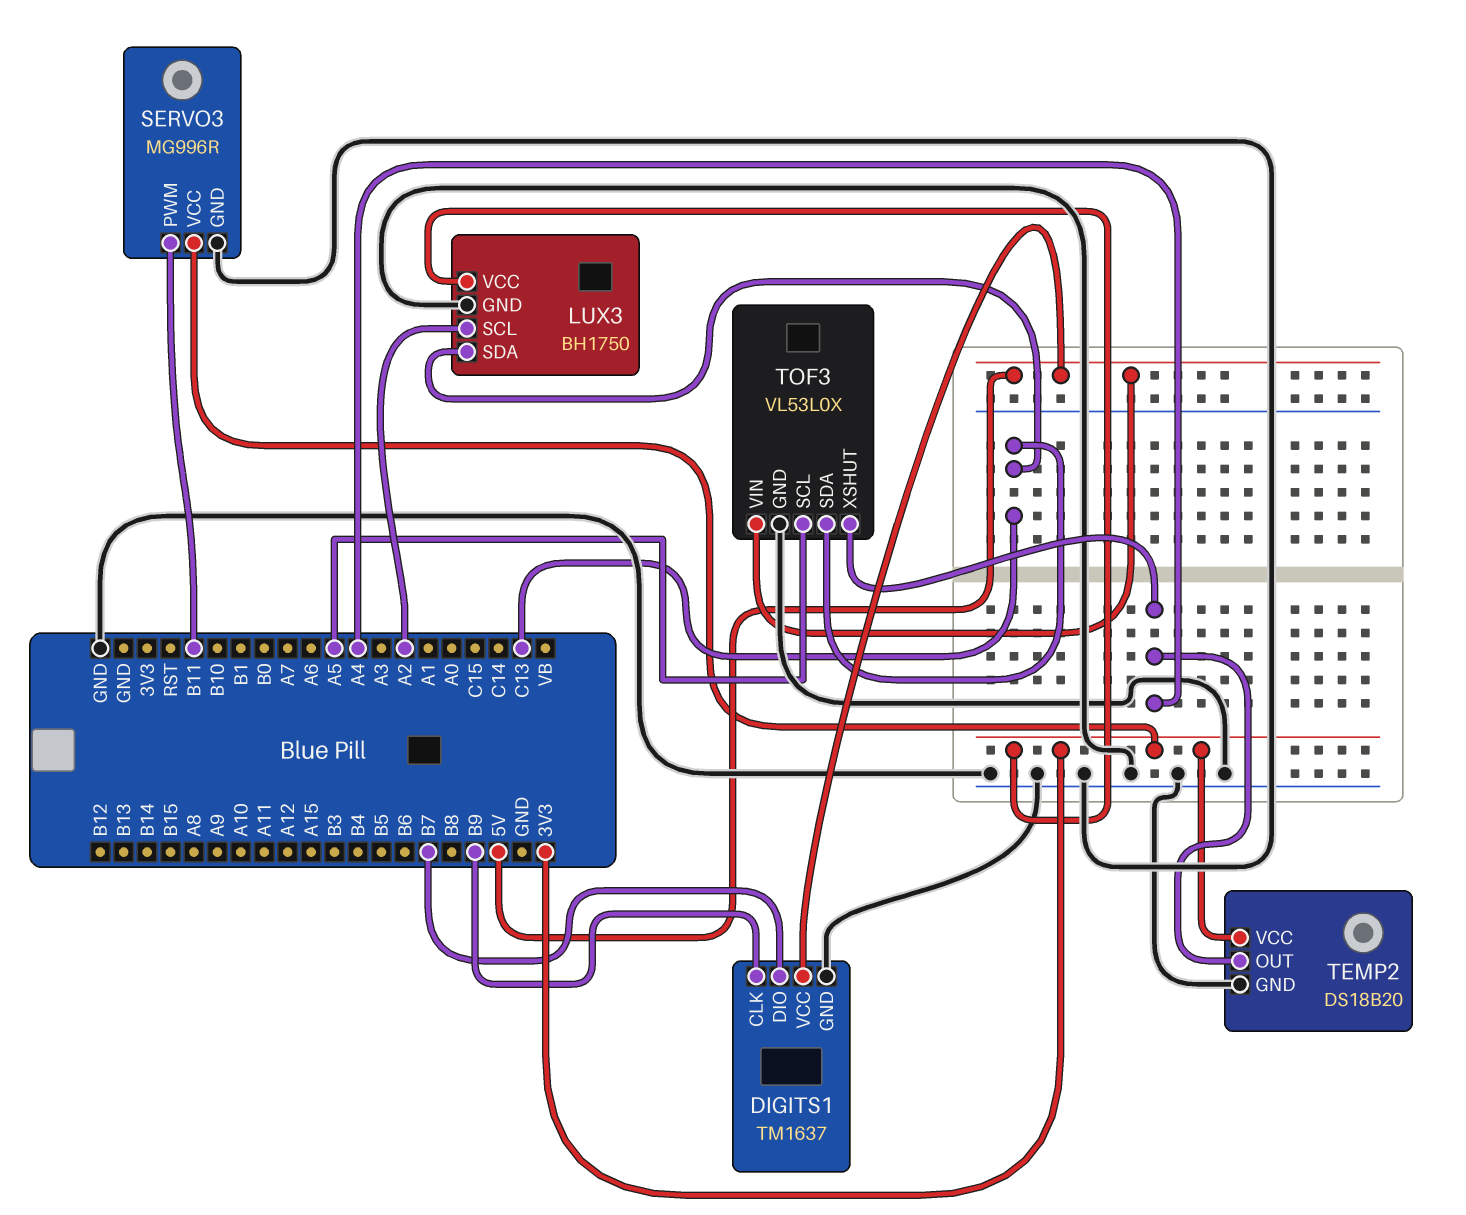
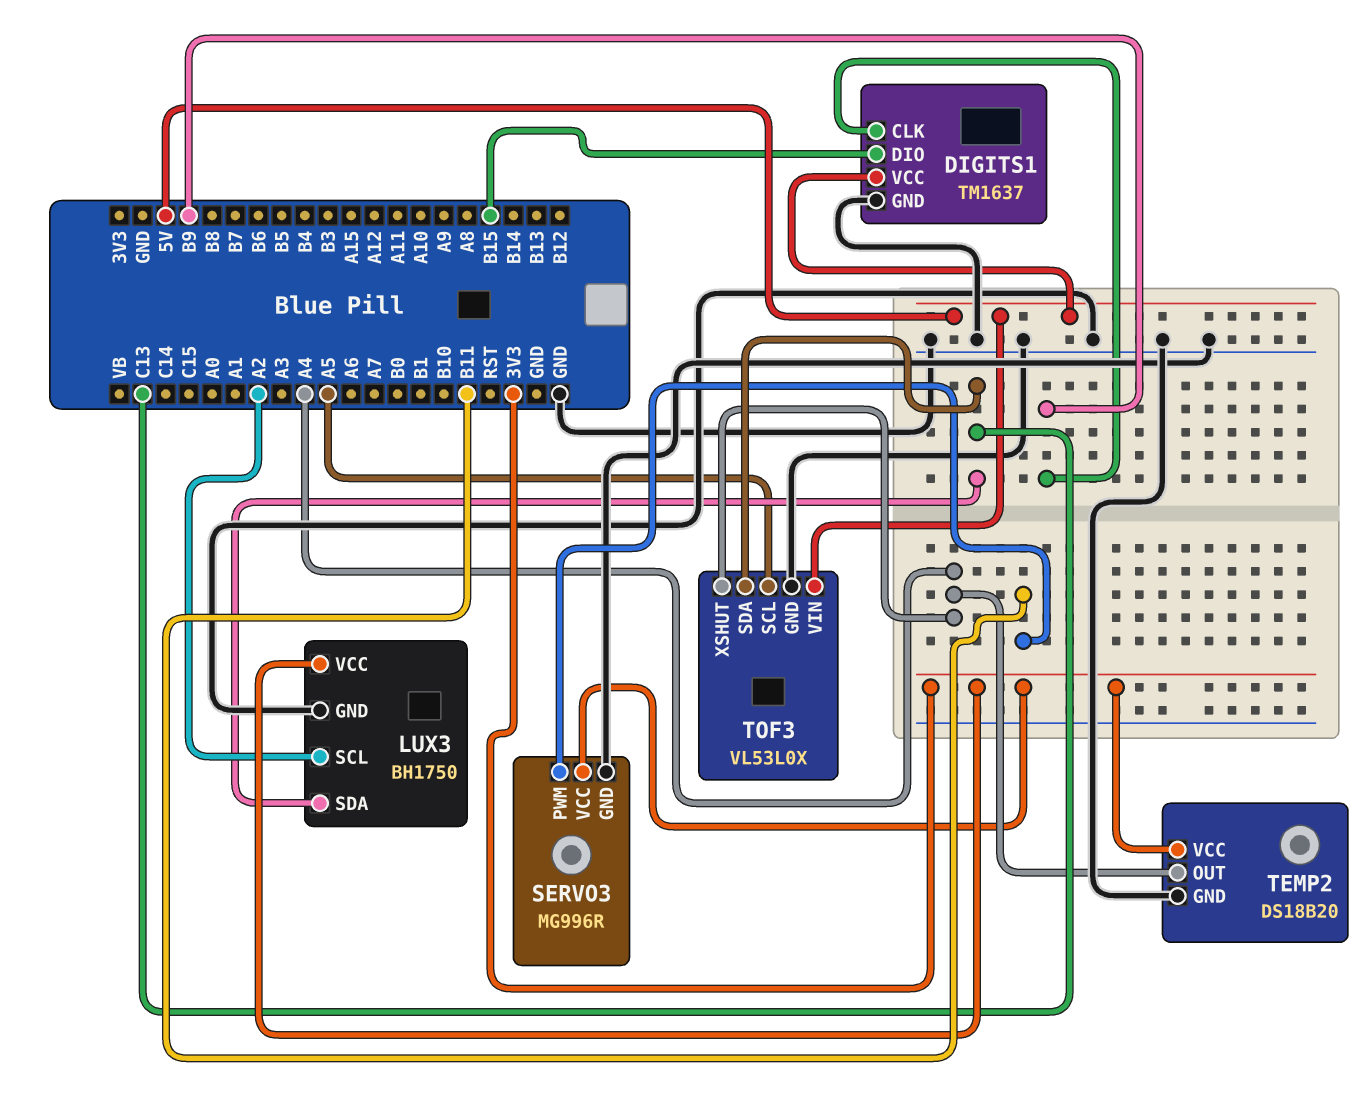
DIGITS1 pin DIO: B7 -> B15

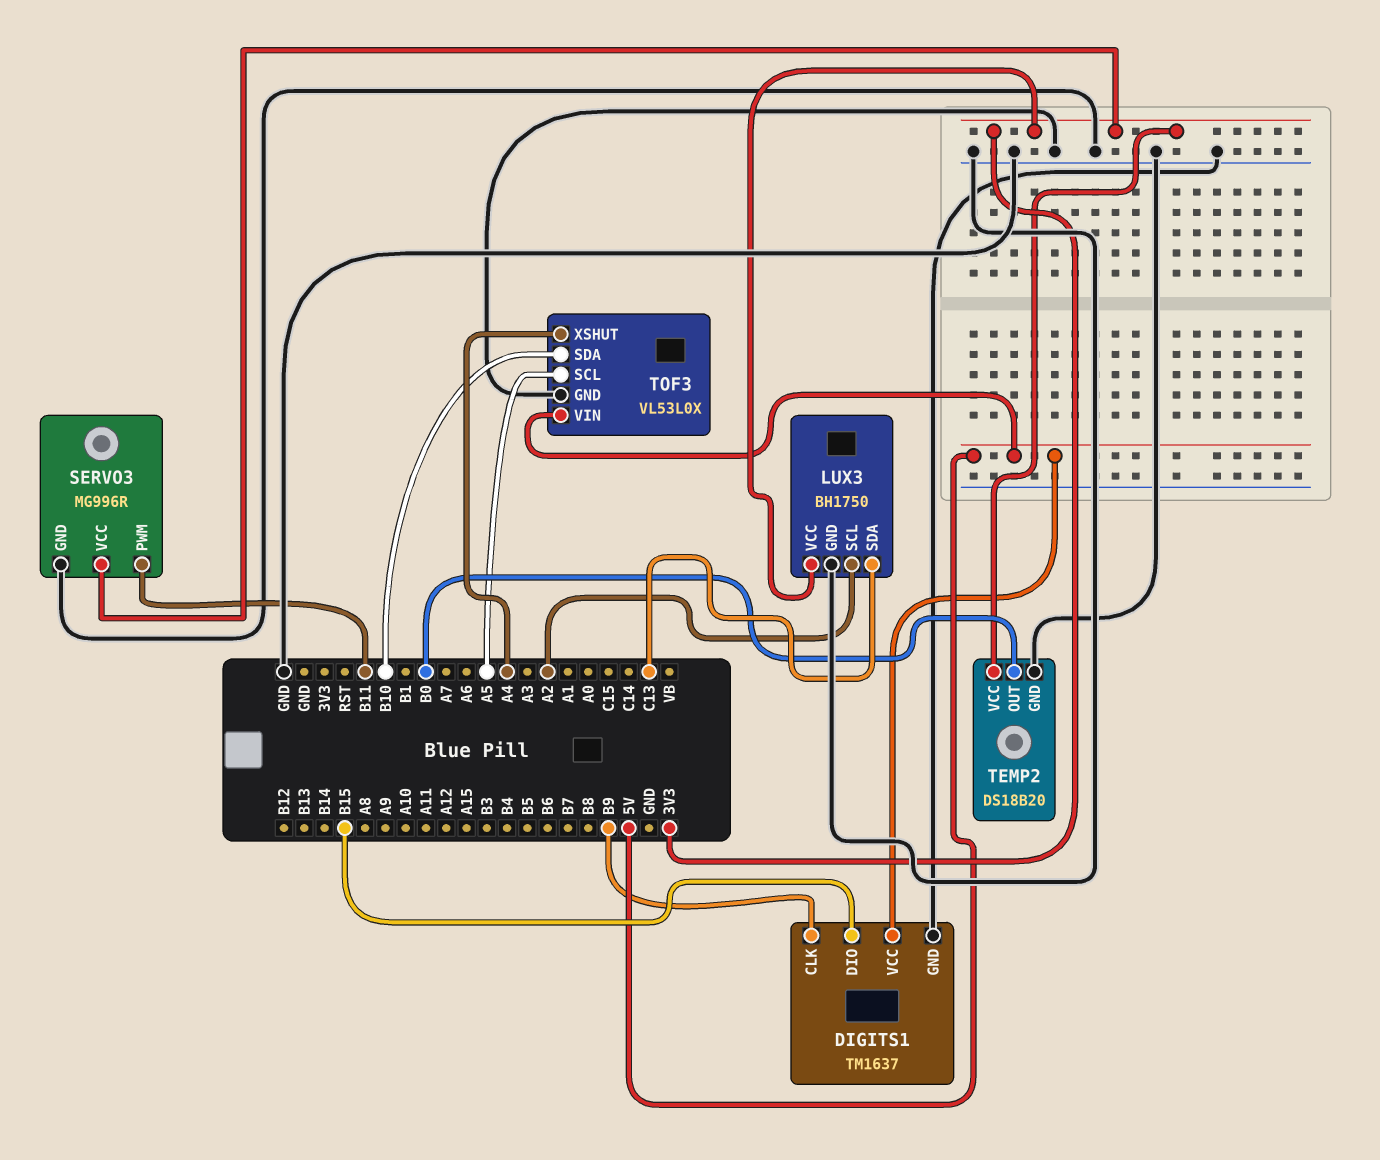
TEMP2 pin OUT: A4 -> B0
TOF3 pin SDA: C13 -> B10

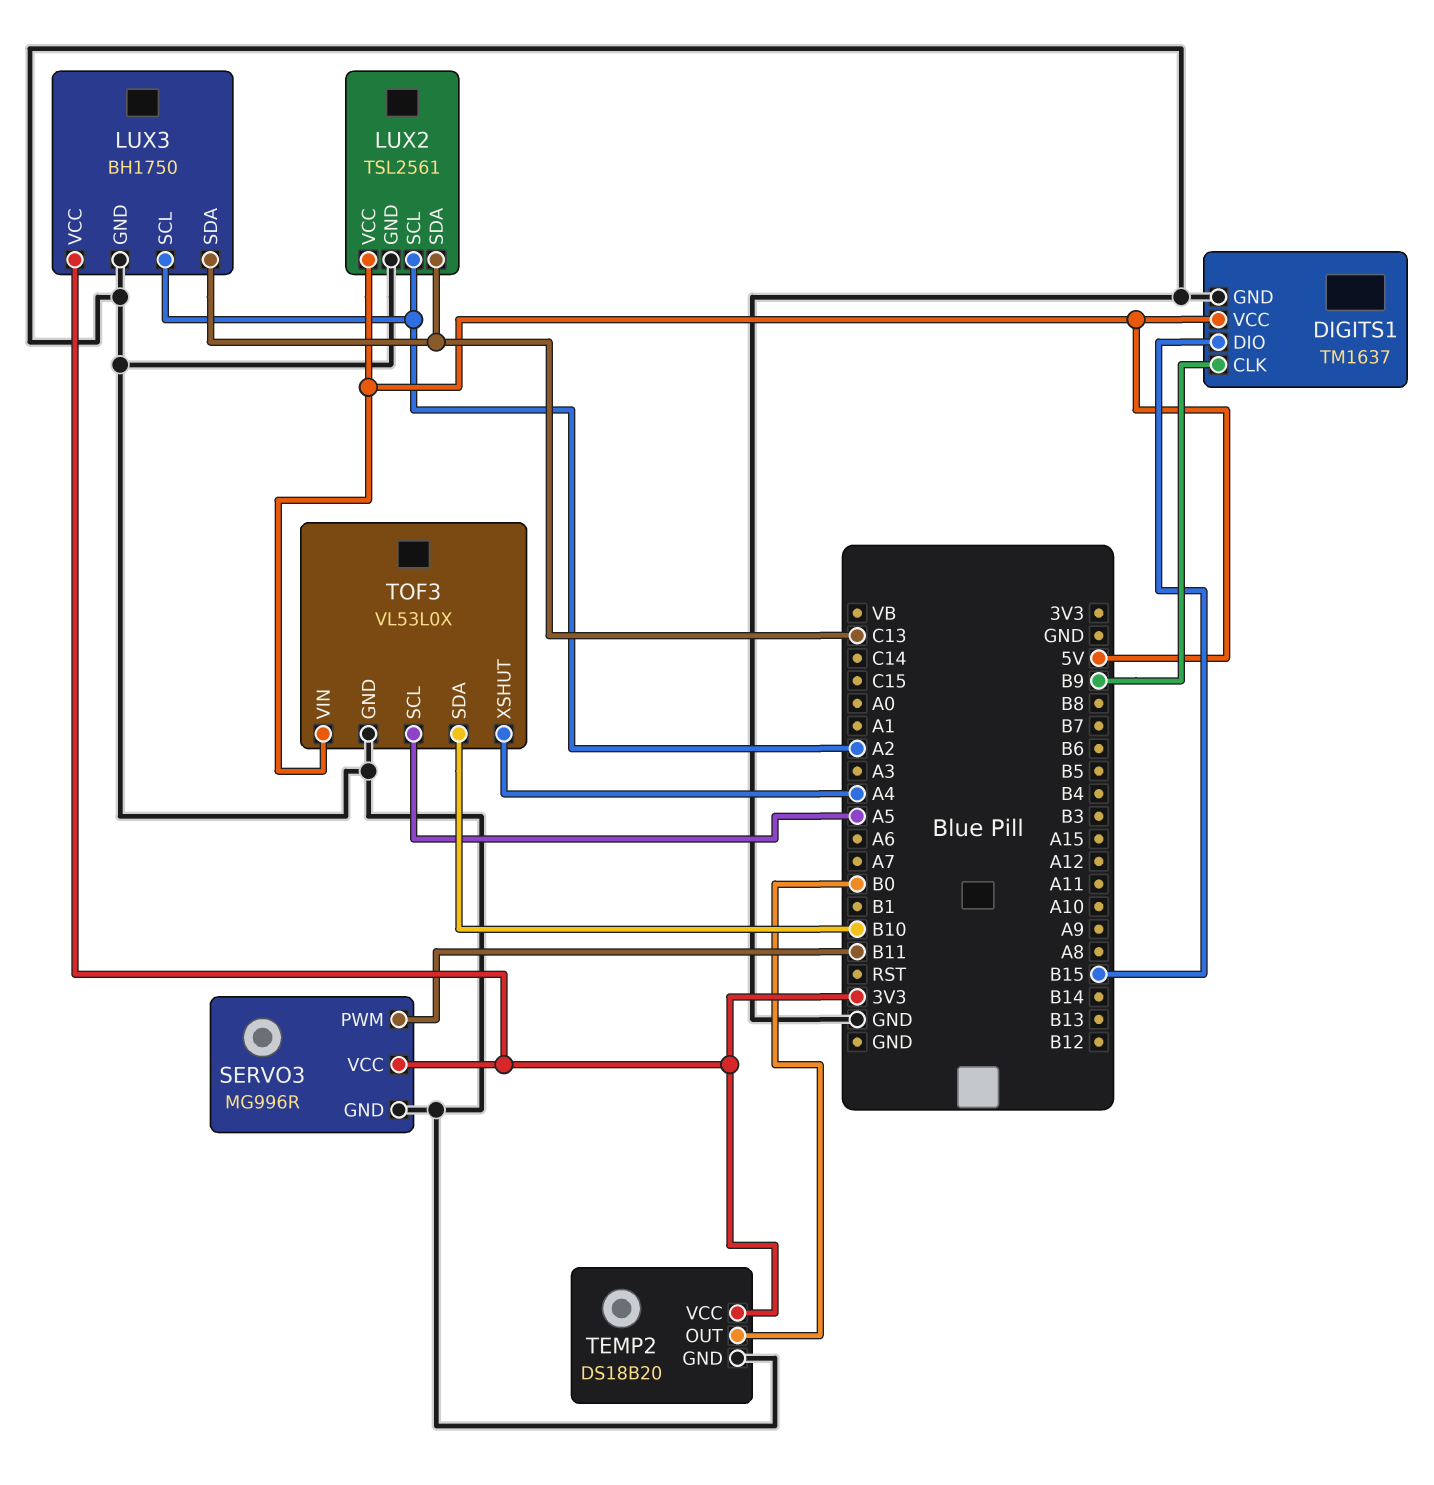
LUX2: none -> TSL2561
LUX2 pin GND: none -> GND
LUX2 pin SCL: none -> A2
LUX2 pin SDA: none -> C13
LUX2 pin VCC: none -> 5V

